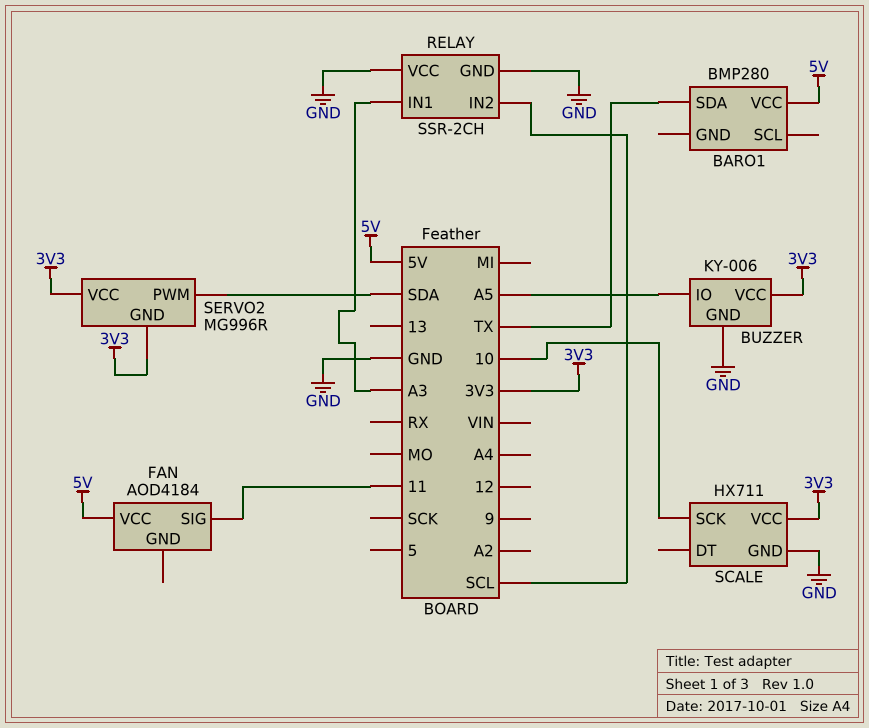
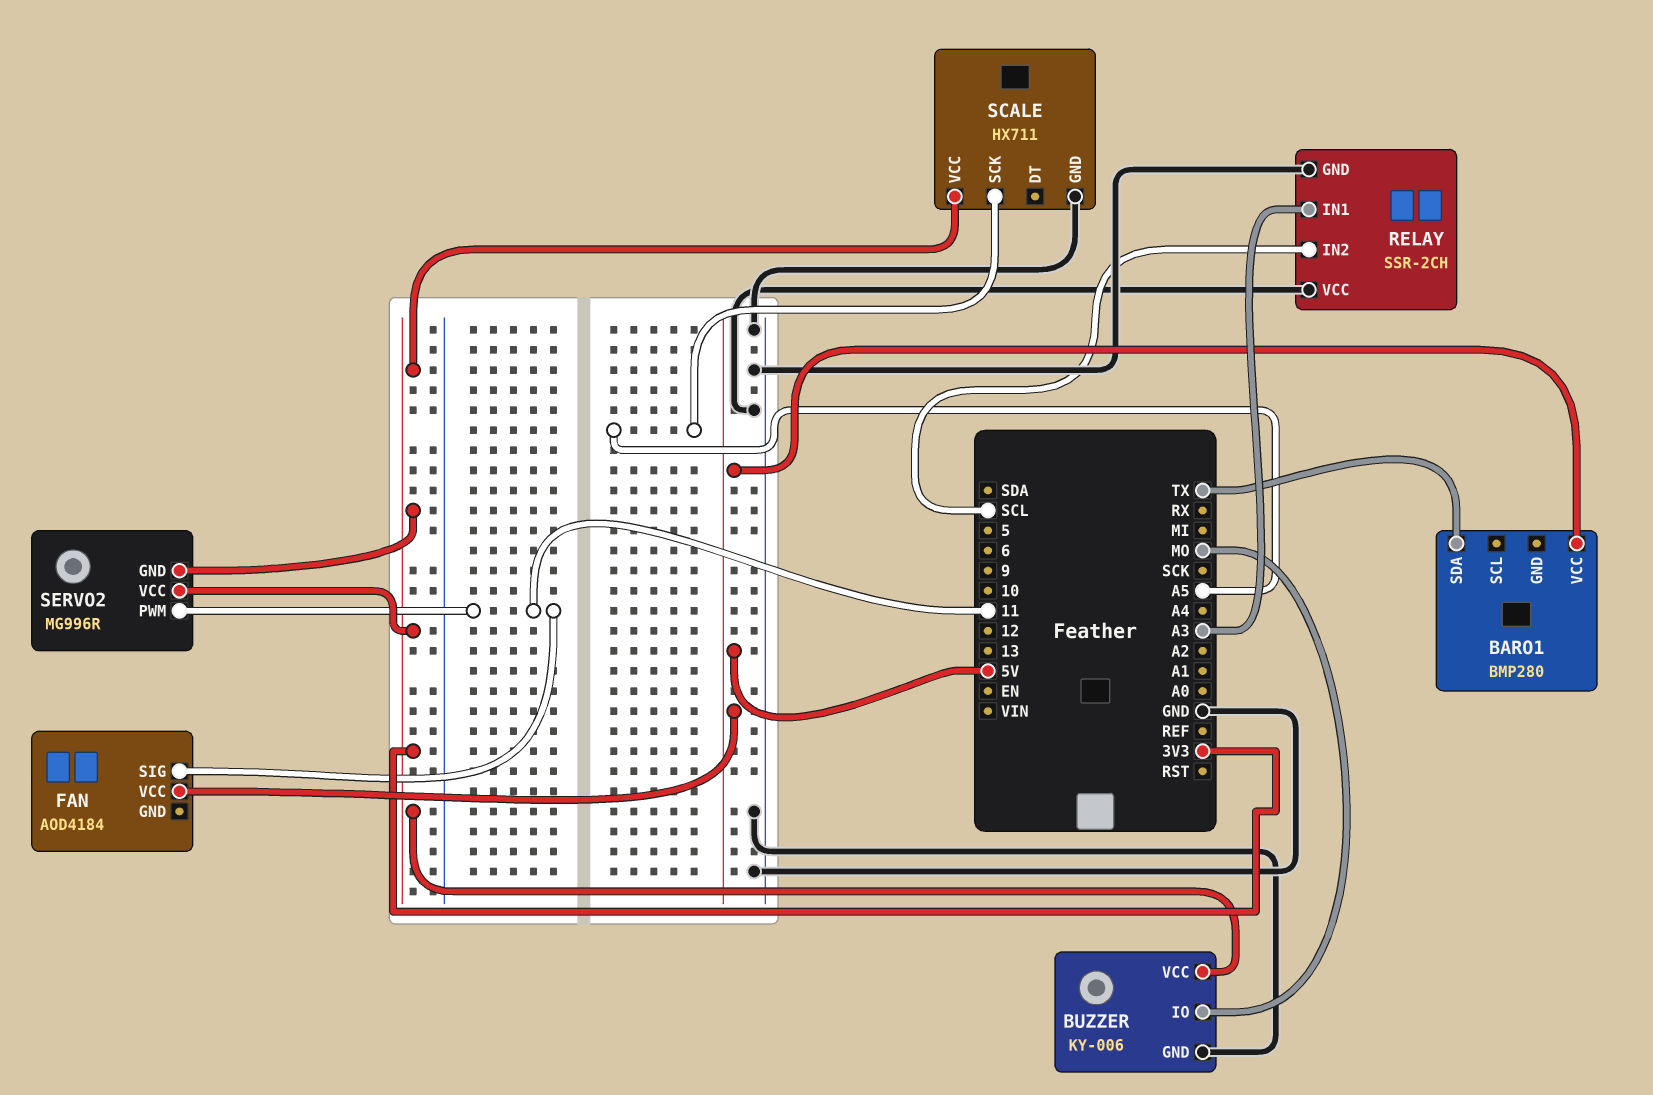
BUZZER pin IO: A5 -> MO
SCALE pin SCK: 10 -> A5
SERVO2 pin PWM: SDA -> 11

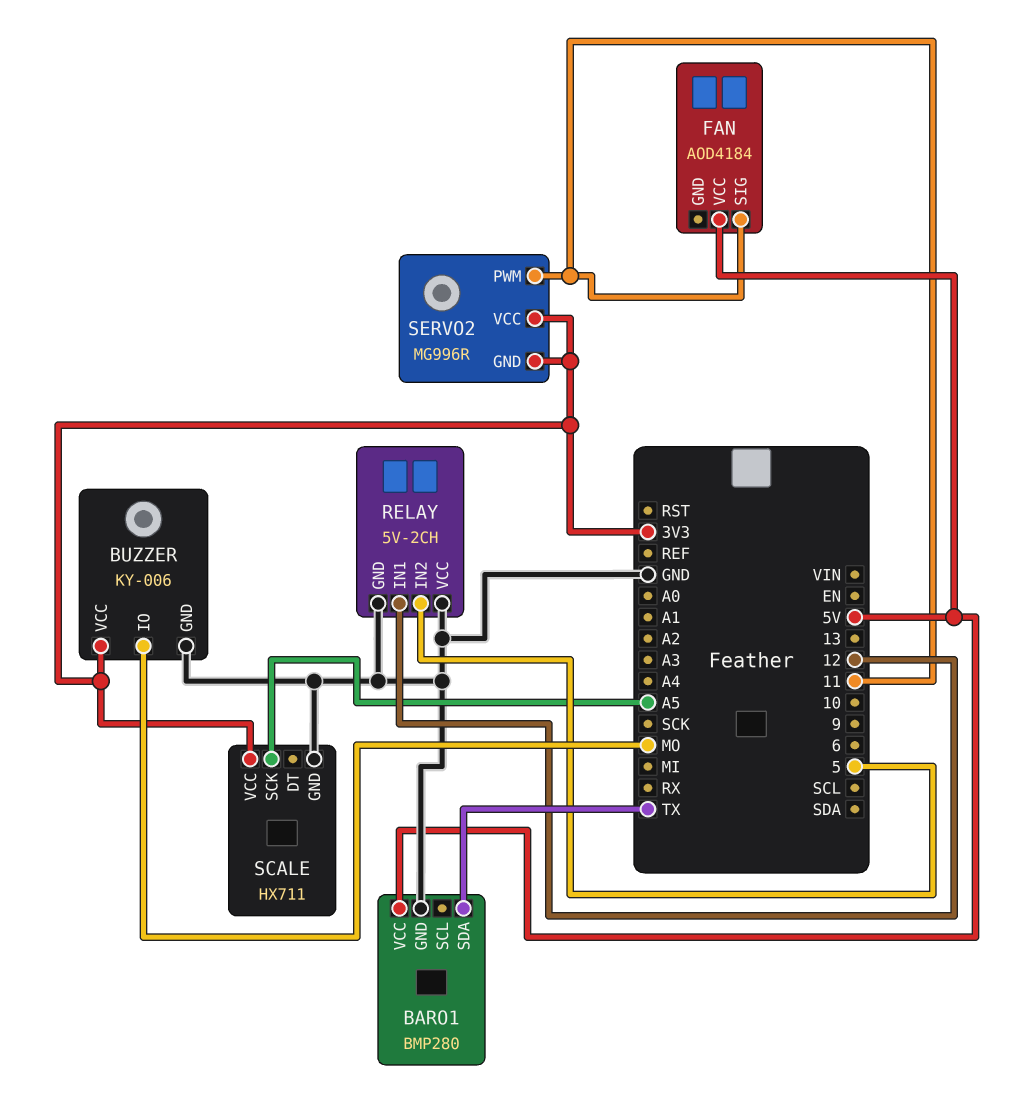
BARO1 pin GND: none -> GND
RELAY: SSR-2CH -> 5V-2CH
RELAY pin IN1: A3 -> 12
RELAY pin IN2: SCL -> 5

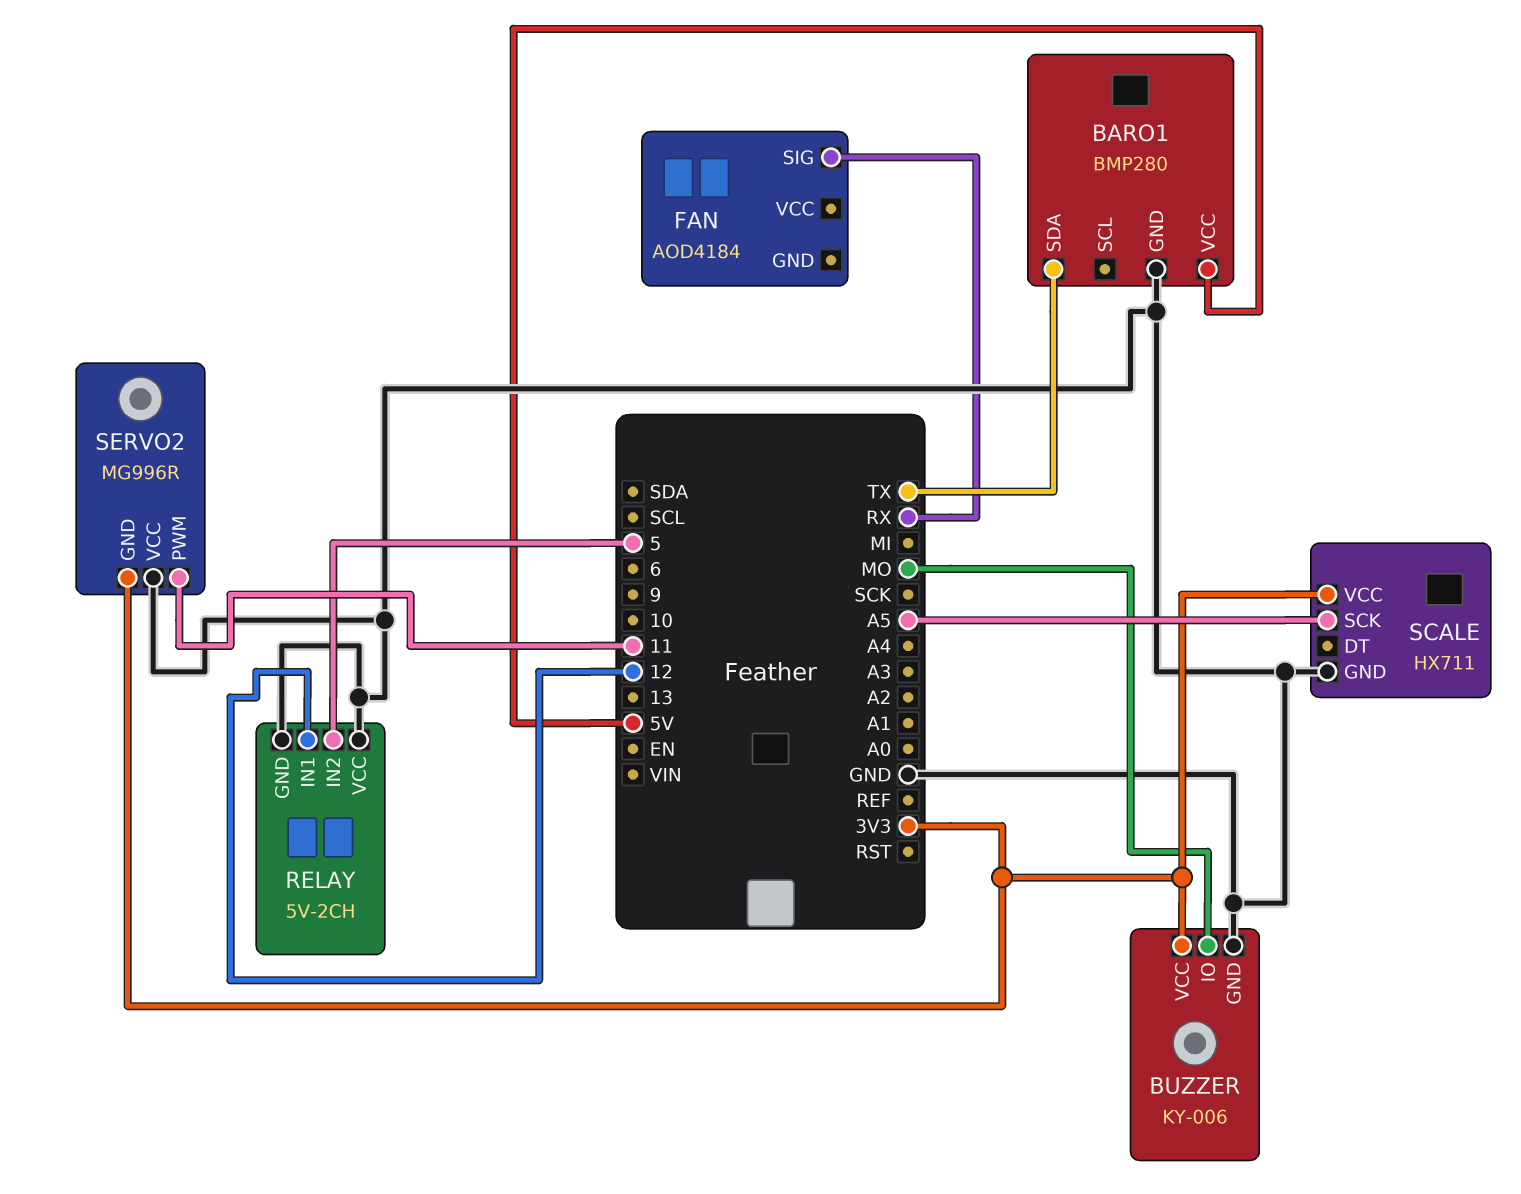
FAN pin SIG: 11 -> RX
FAN pin VCC: 5V -> none
SERVO2 pin VCC: 3V3 -> GND

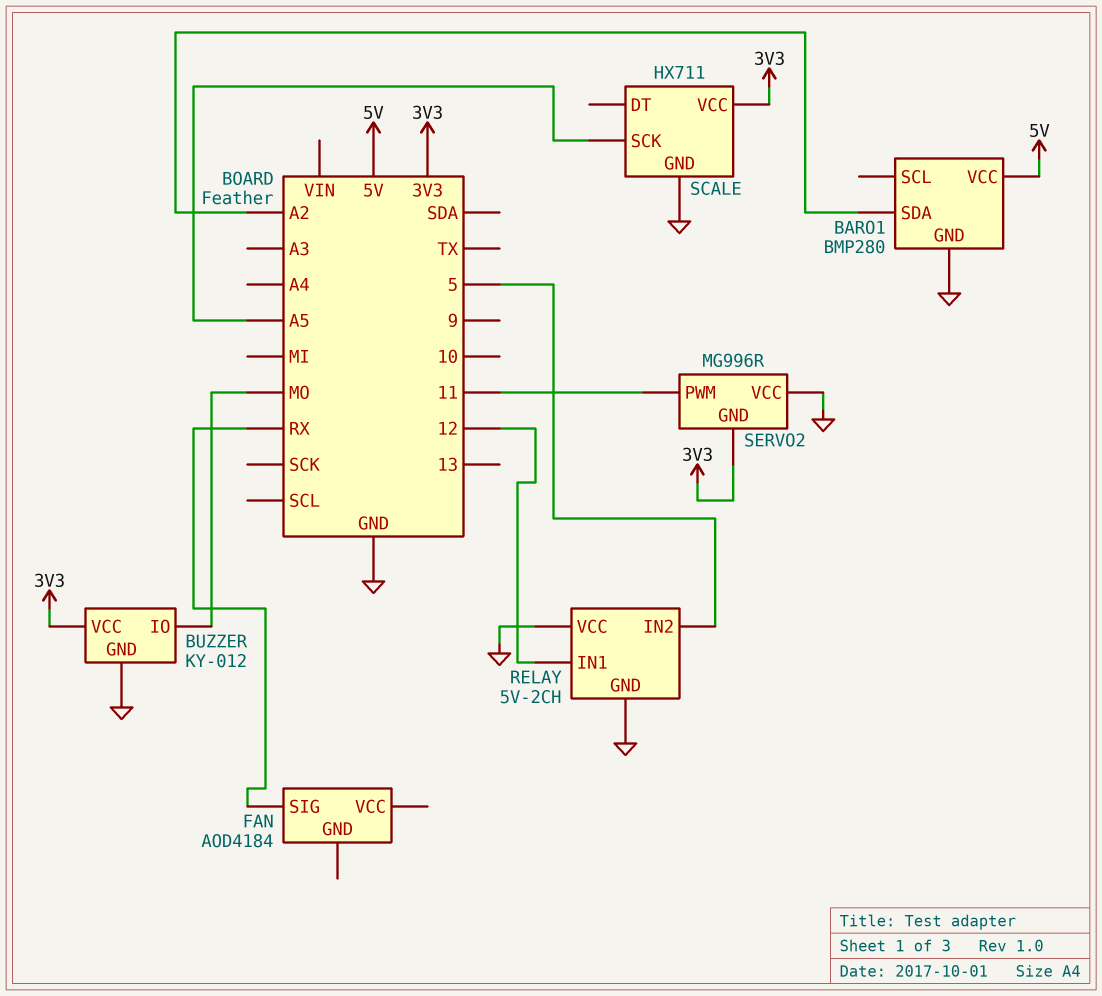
BARO1 pin SDA: TX -> A2
BUZZER: KY-006 -> KY-012

